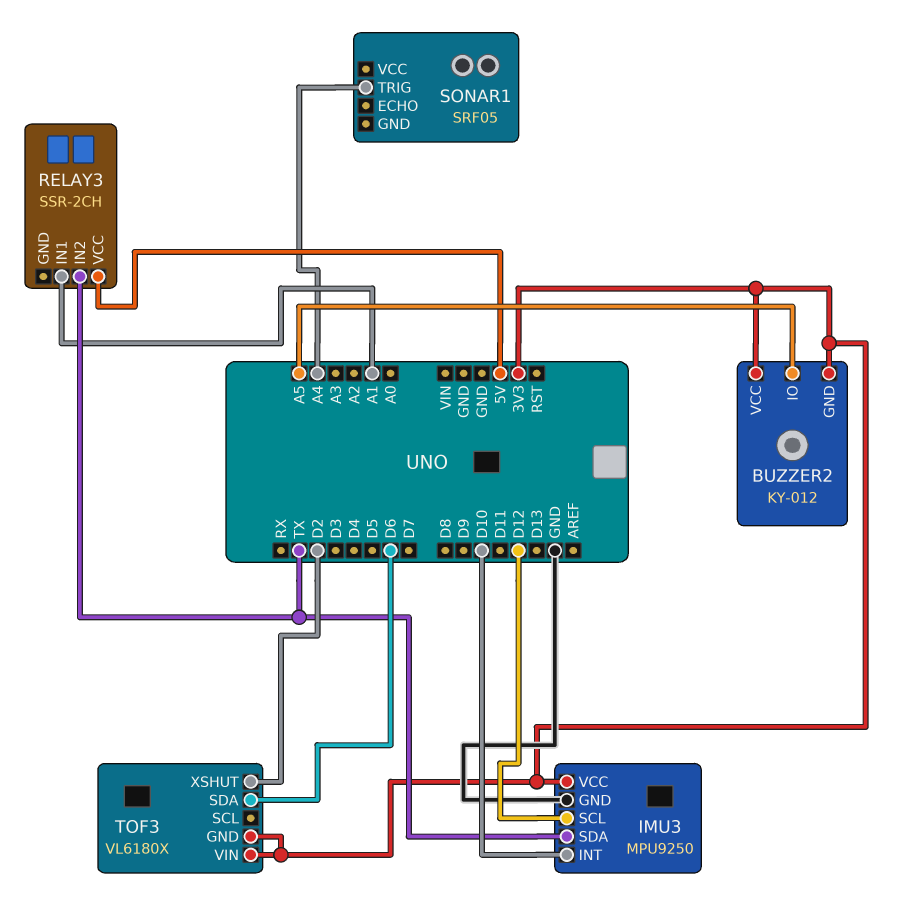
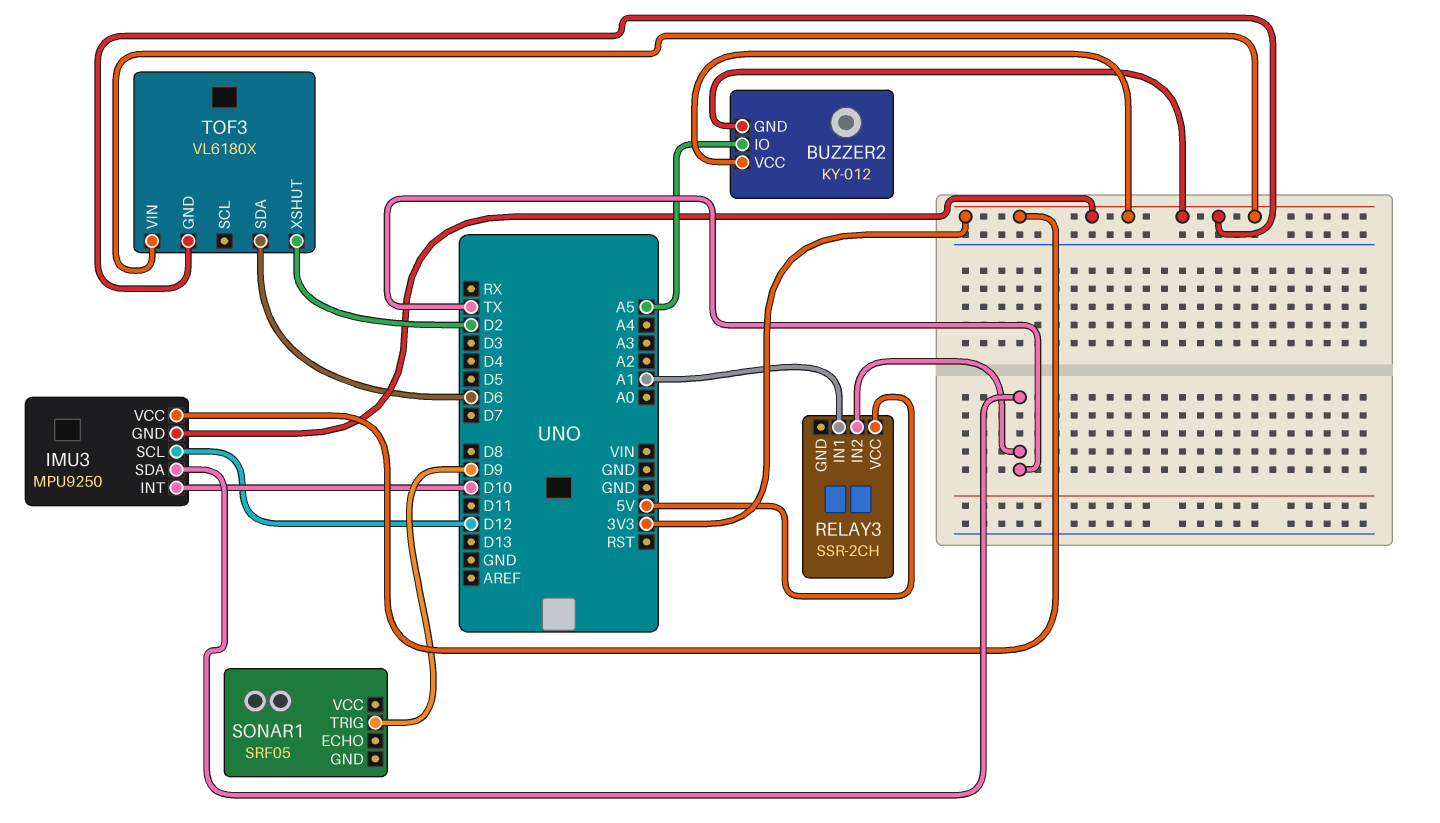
IMU3 pin GND: GND -> 3V3
SONAR1 pin TRIG: A4 -> D9

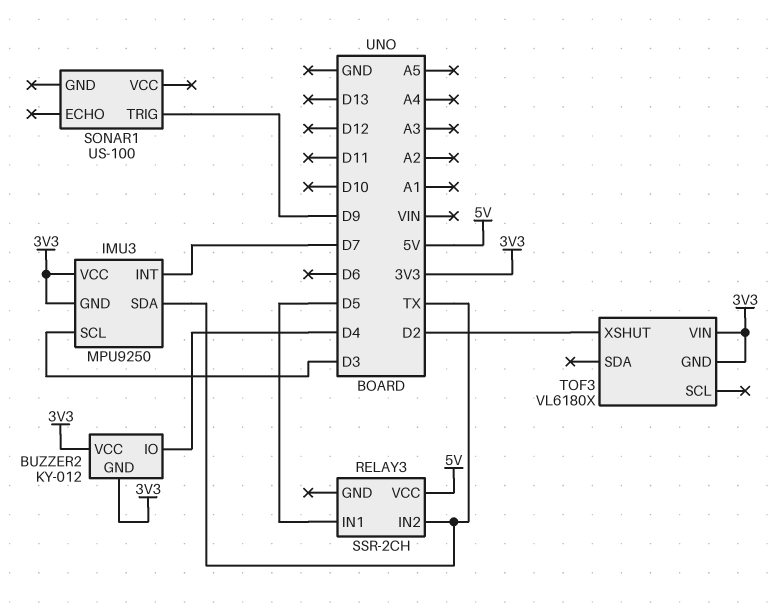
BUZZER2 pin IO: A5 -> D4
IMU3 pin INT: D10 -> D7
IMU3 pin SCL: D12 -> D3
RELAY3 pin IN1: A1 -> D5
SONAR1: SRF05 -> US-100
TOF3 pin SDA: D6 -> none

